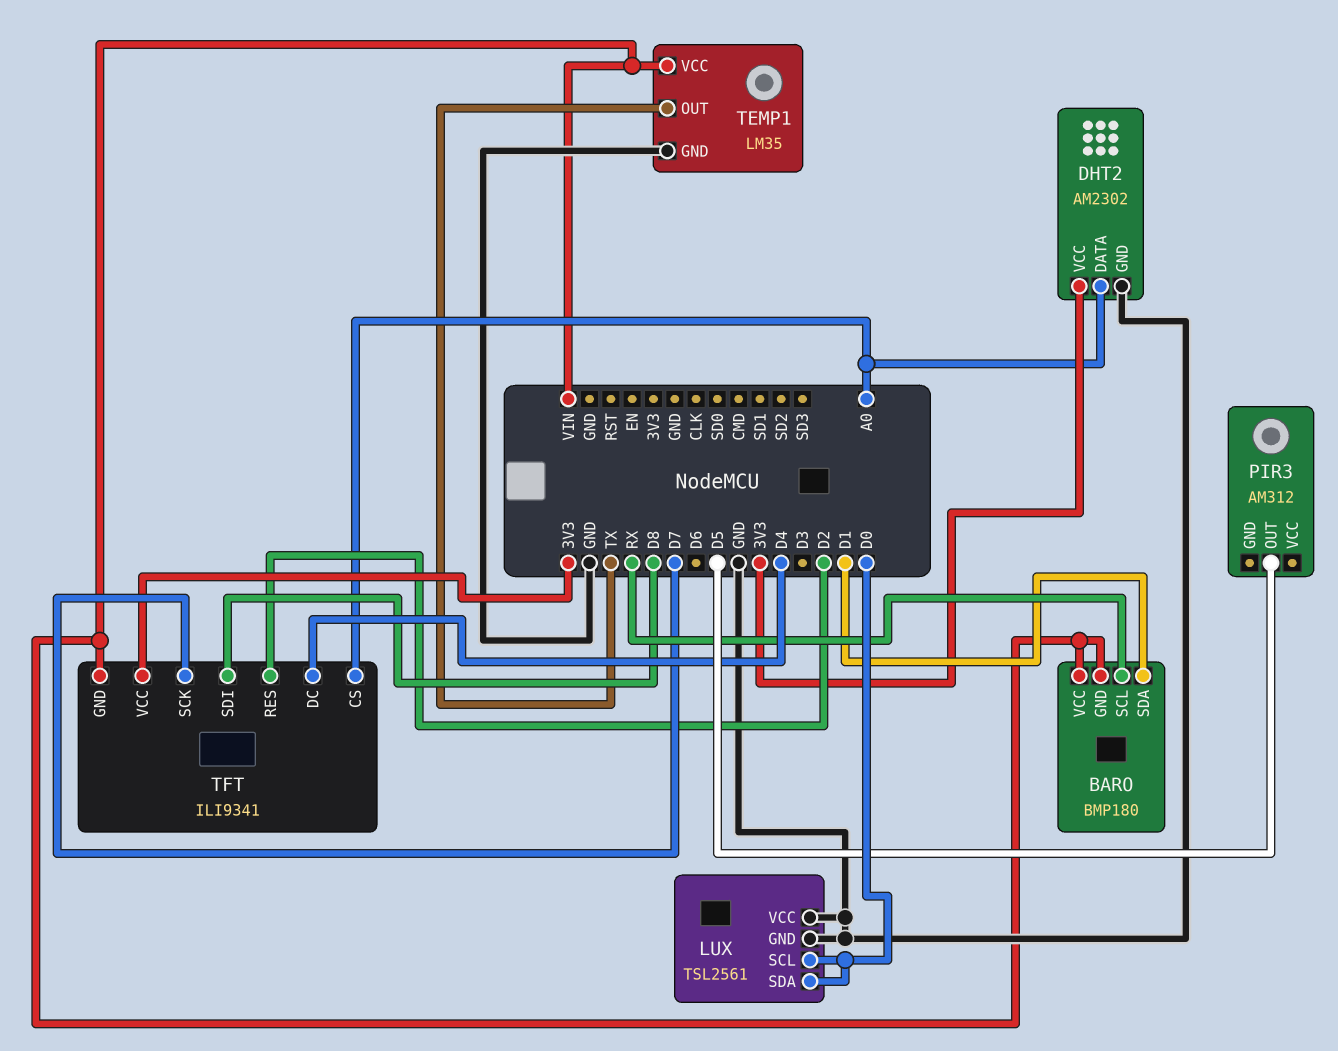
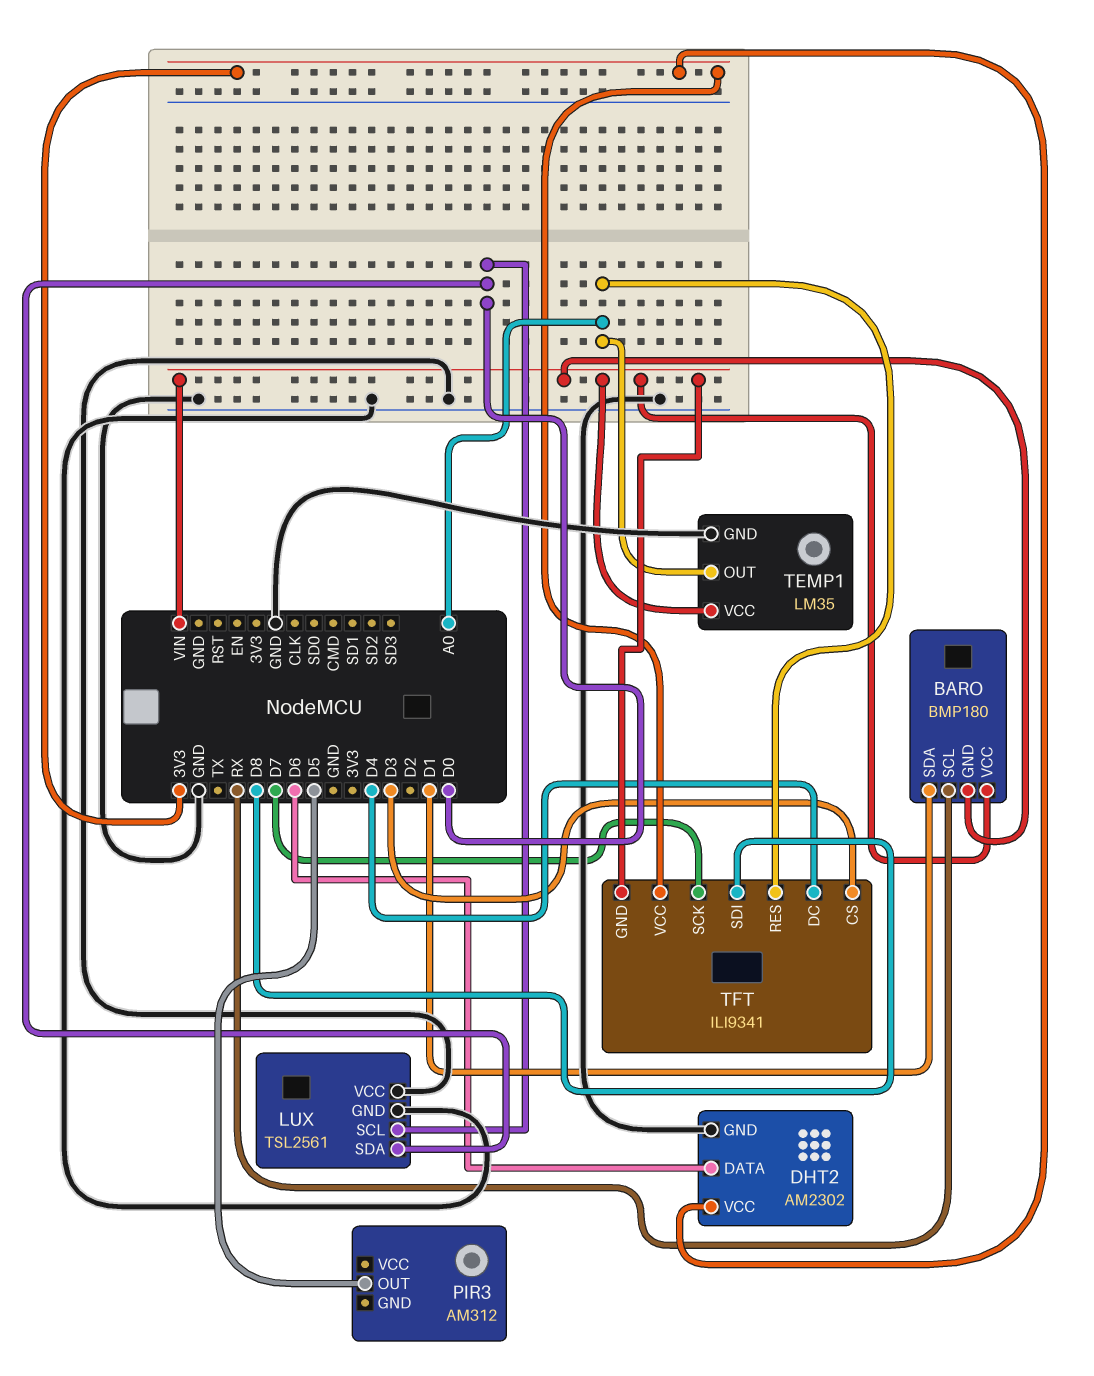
DHT2 pin DATA: A0 -> D6
TEMP1 pin OUT: TX -> A0
TFT pin CS: A0 -> D3
TFT pin RES: D2 -> A0

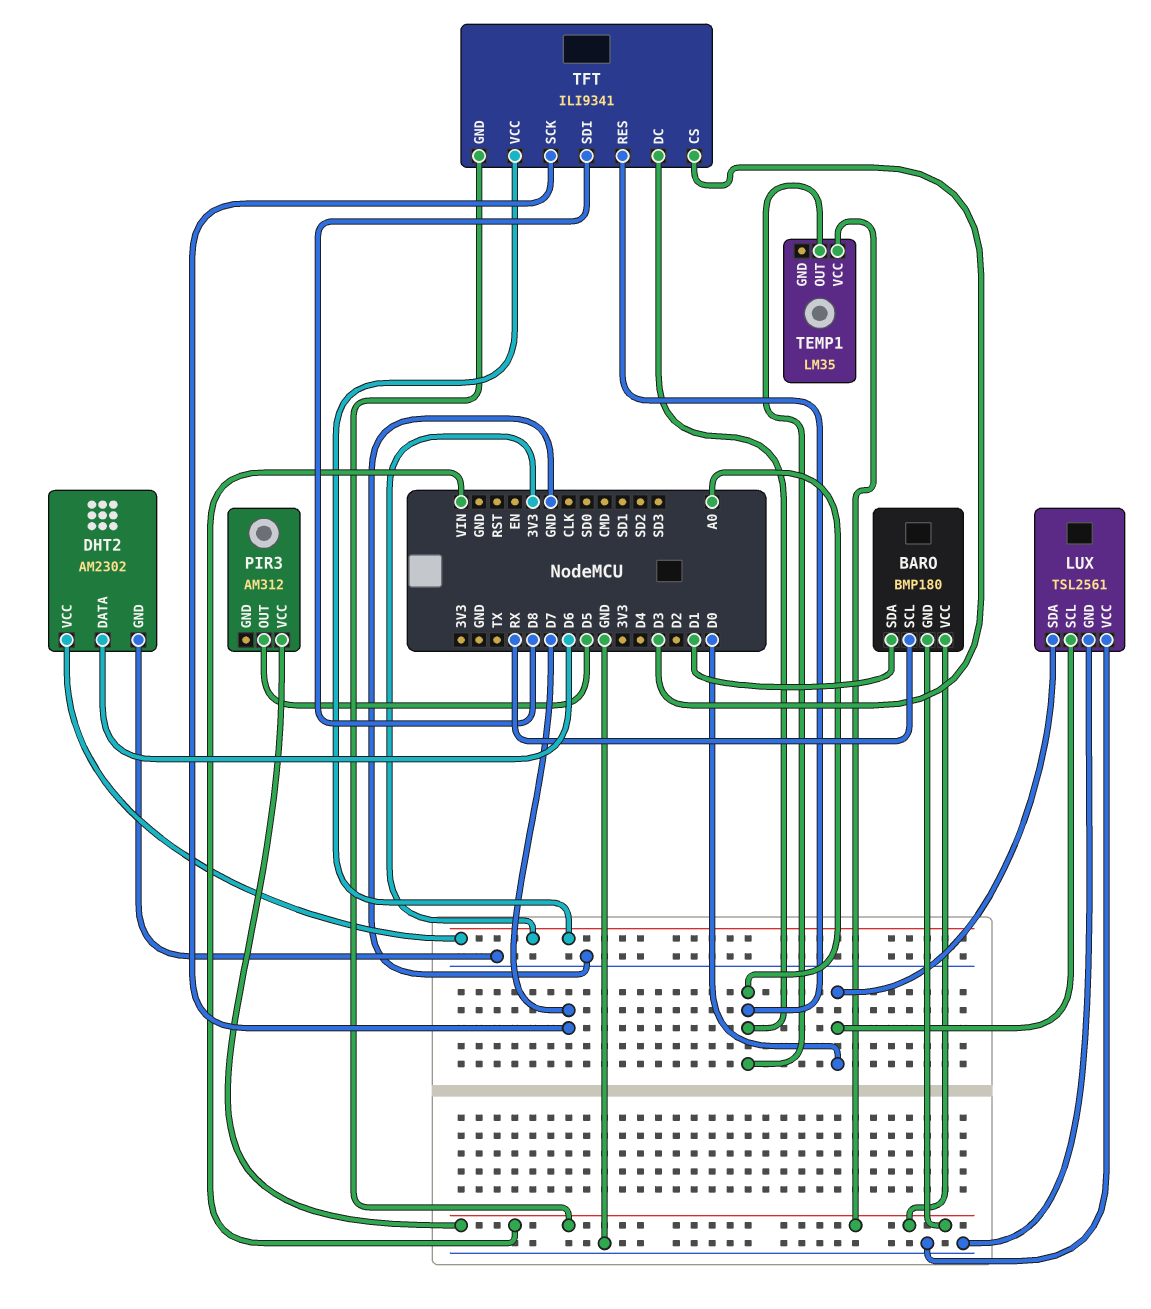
PIR3 pin VCC: none -> VIN
TEMP1 pin GND: GND -> none
TFT pin DC: D4 -> A0

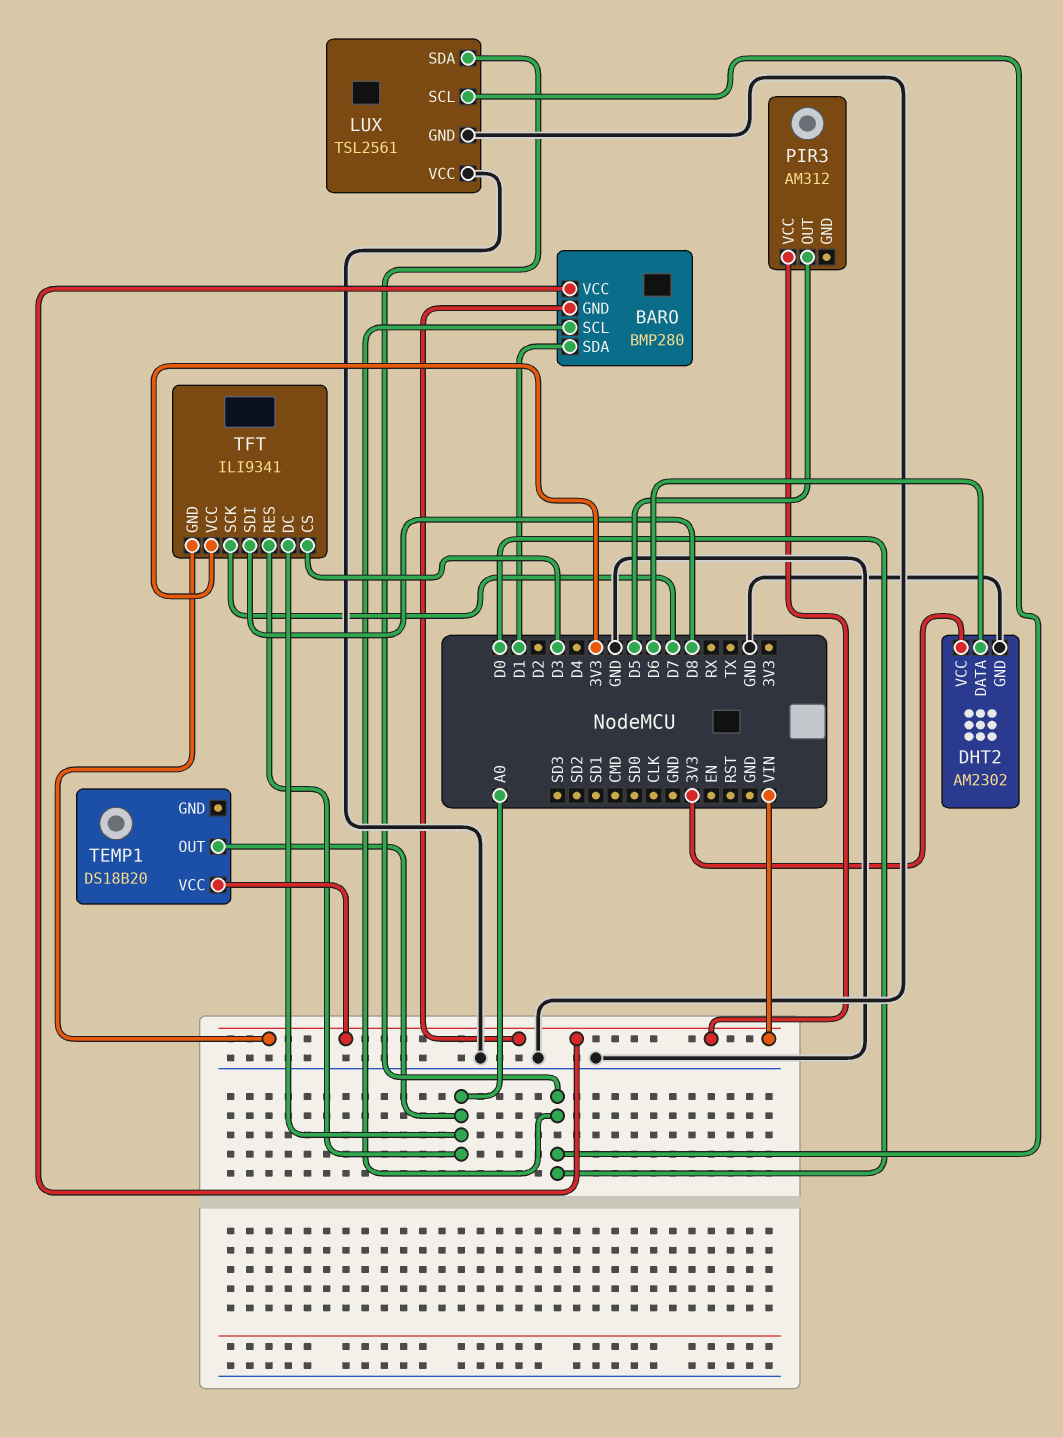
BARO: BMP180 -> BMP280
BARO pin SCL: RX -> D0
TEMP1: LM35 -> DS18B20

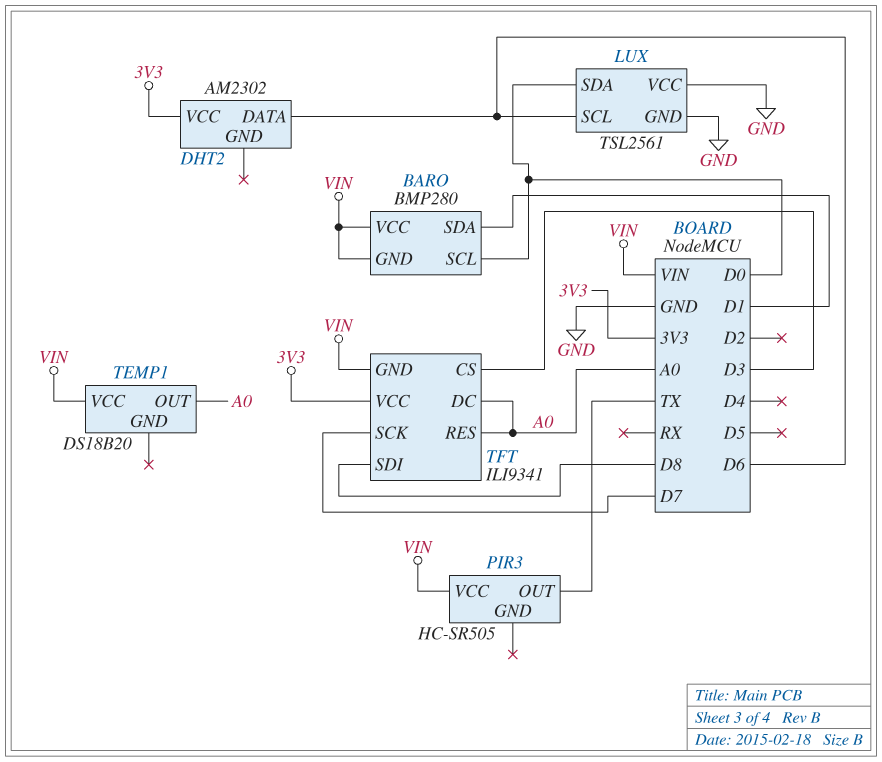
DHT2 pin GND: GND -> none
LUX pin SCL: D0 -> D6
PIR3: AM312 -> HC-SR505
PIR3 pin OUT: D5 -> TX

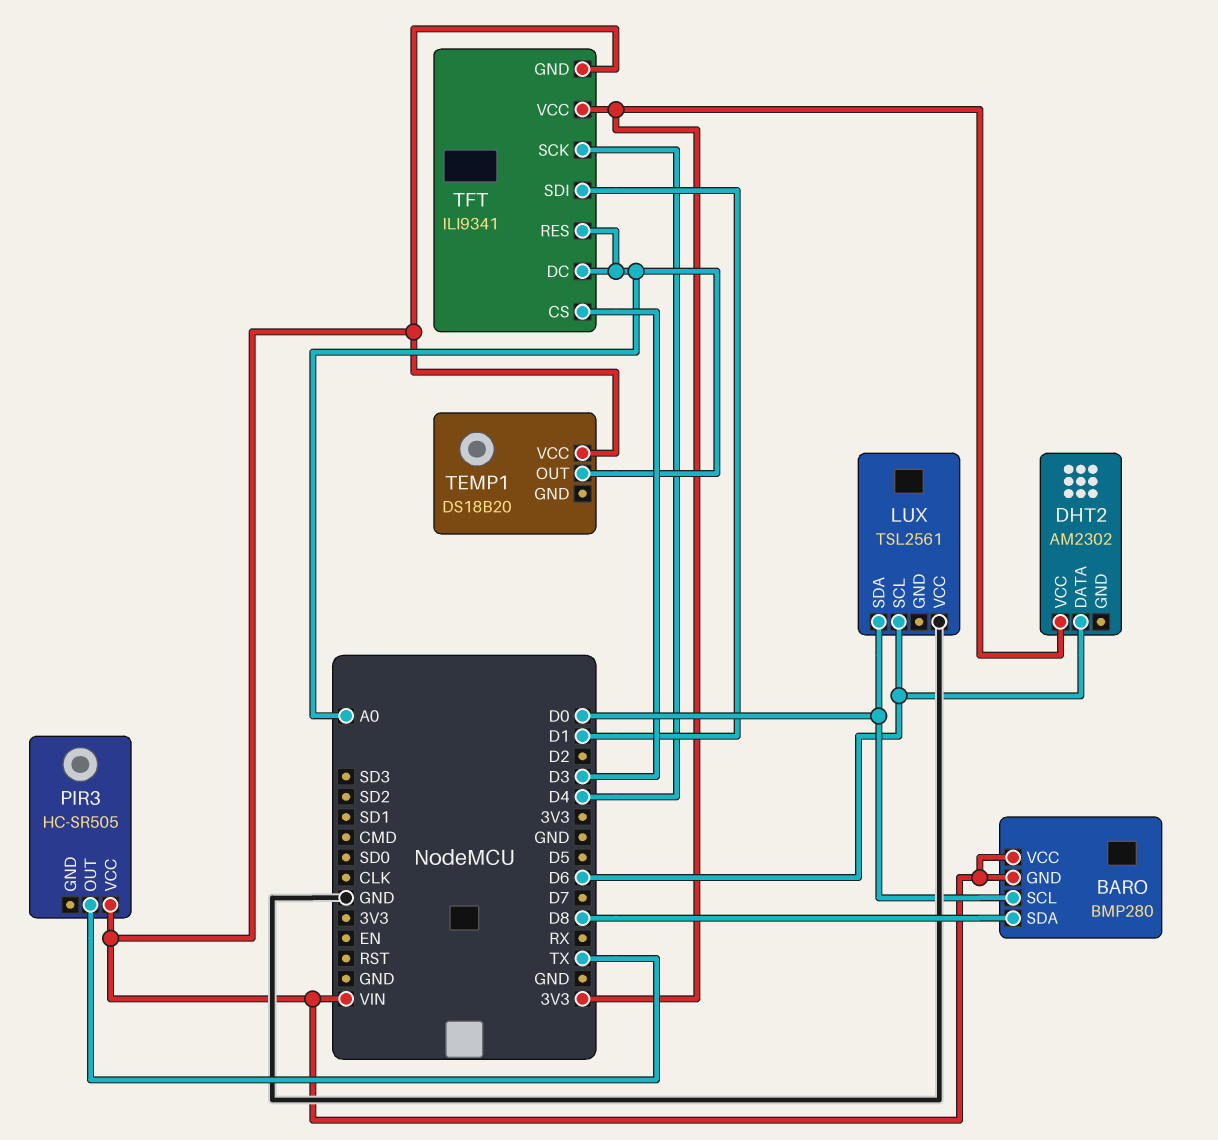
BARO pin SDA: D1 -> D8
LUX pin GND: GND -> none
TFT pin SCK: D7 -> D4
TFT pin SDI: D8 -> D1

